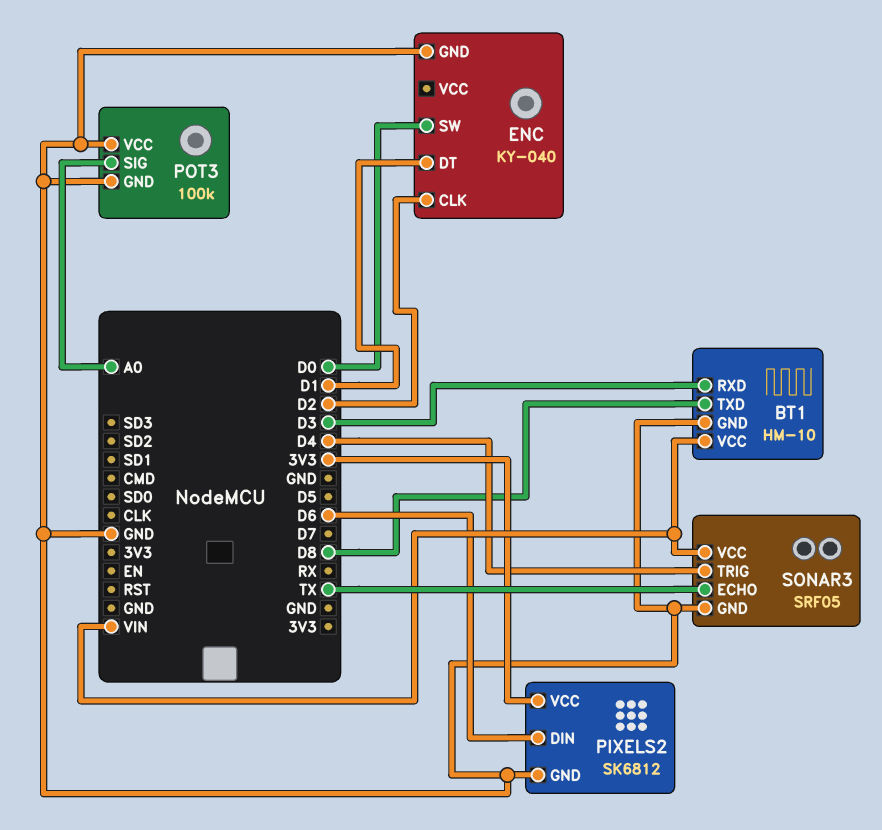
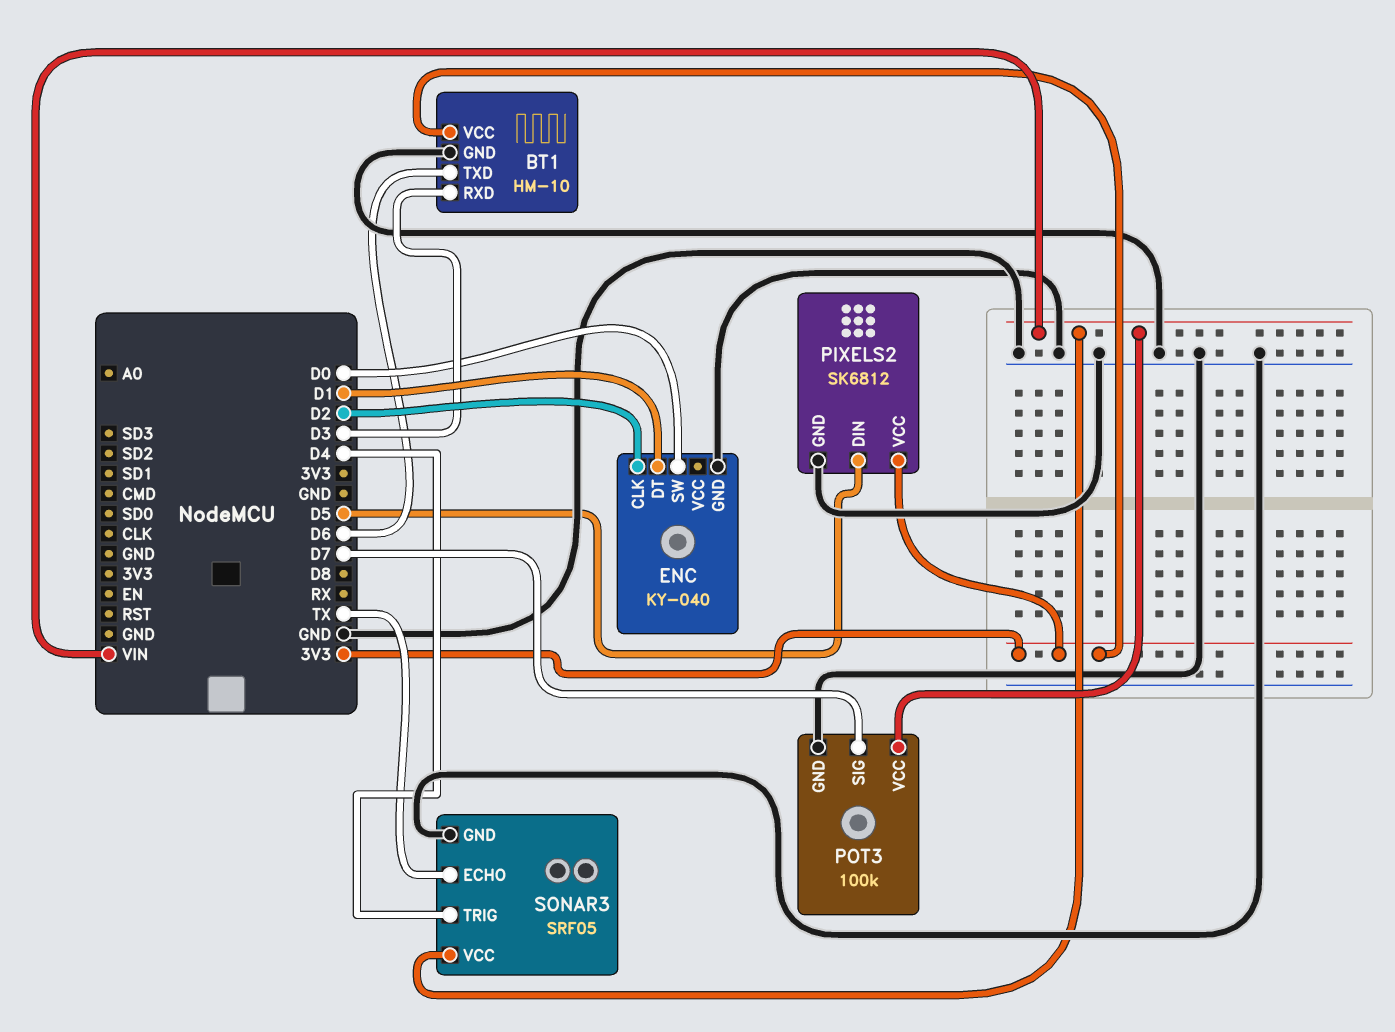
BT1 pin TXD: D8 -> D6
BT1 pin VCC: VIN -> 3V3
PIXELS2 pin DIN: D6 -> D5
POT3 pin SIG: A0 -> D7
POT3 pin VCC: GND -> VIN

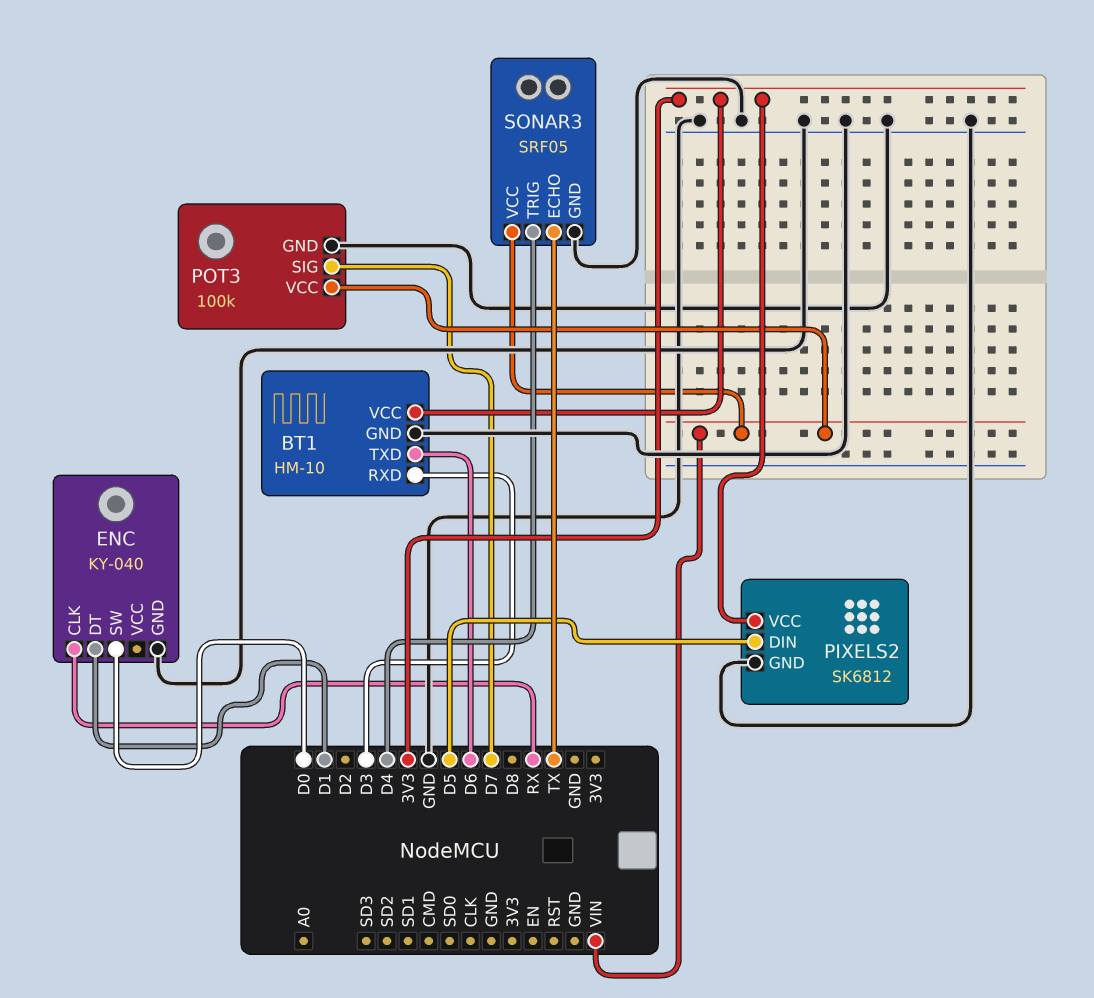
ENC pin CLK: D2 -> RX

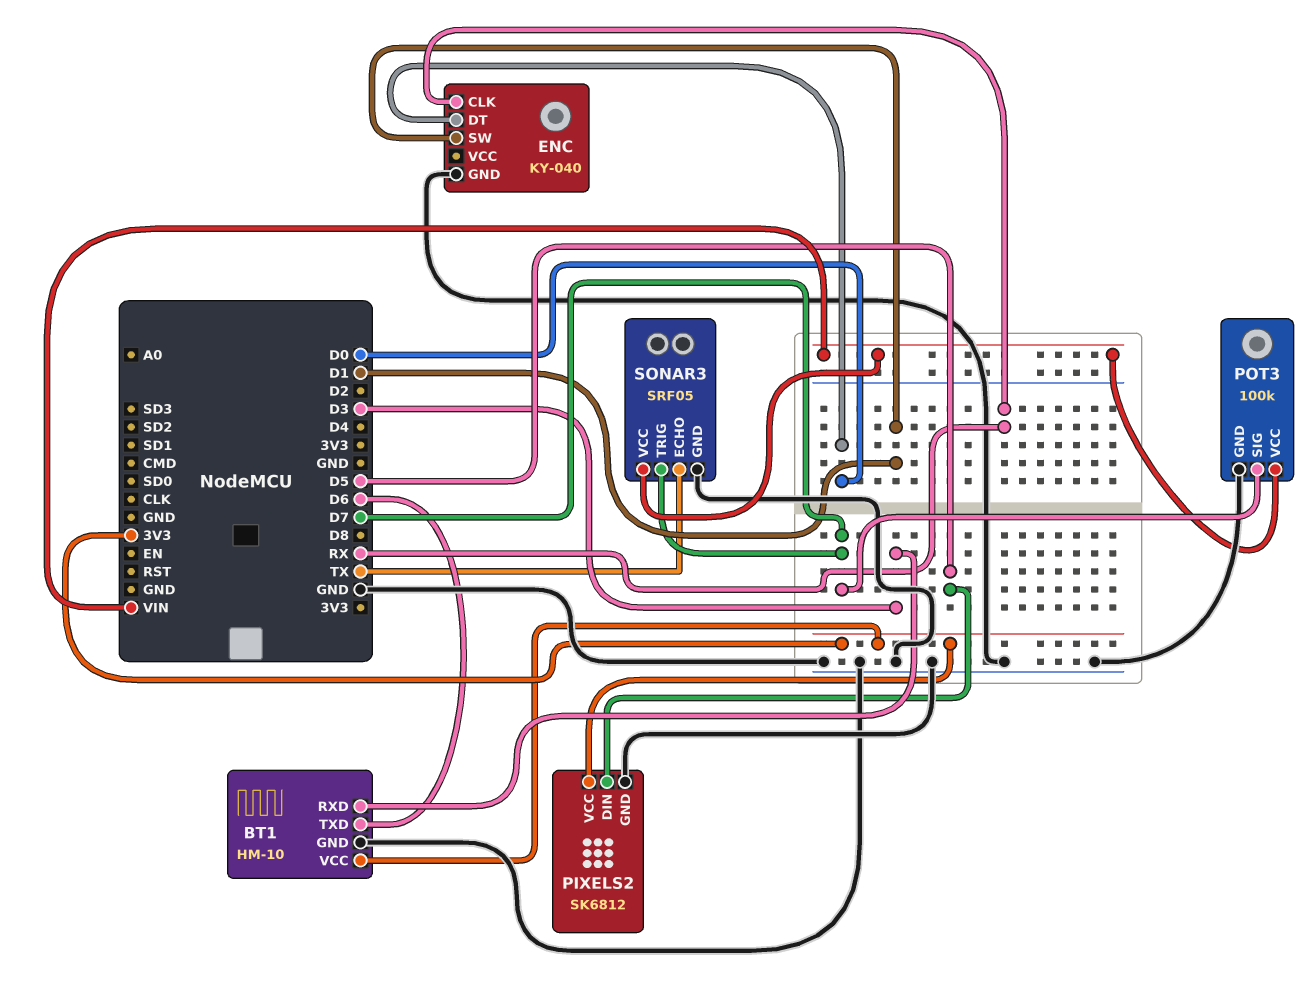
ENC pin DT: D1 -> D0
ENC pin SW: D0 -> D1
SONAR3 pin TRIG: D4 -> D7

